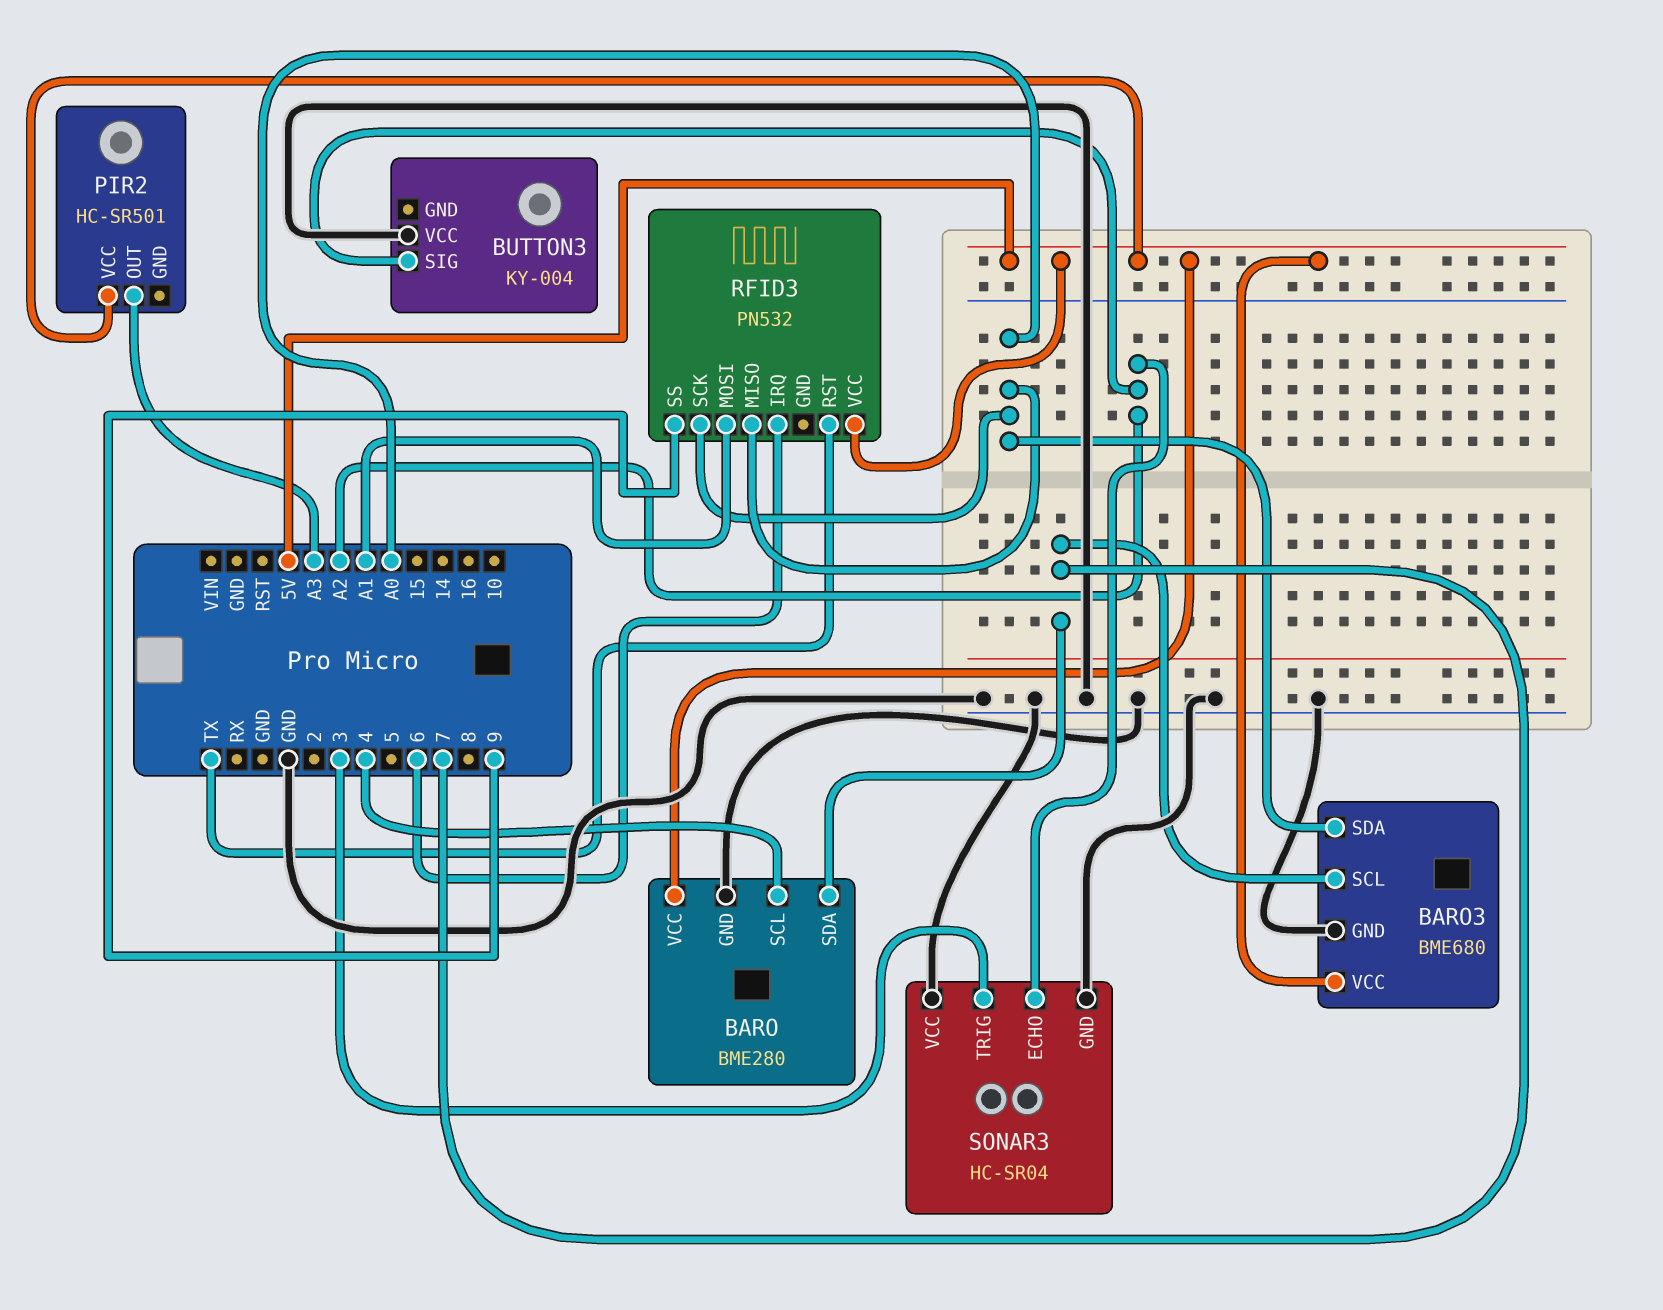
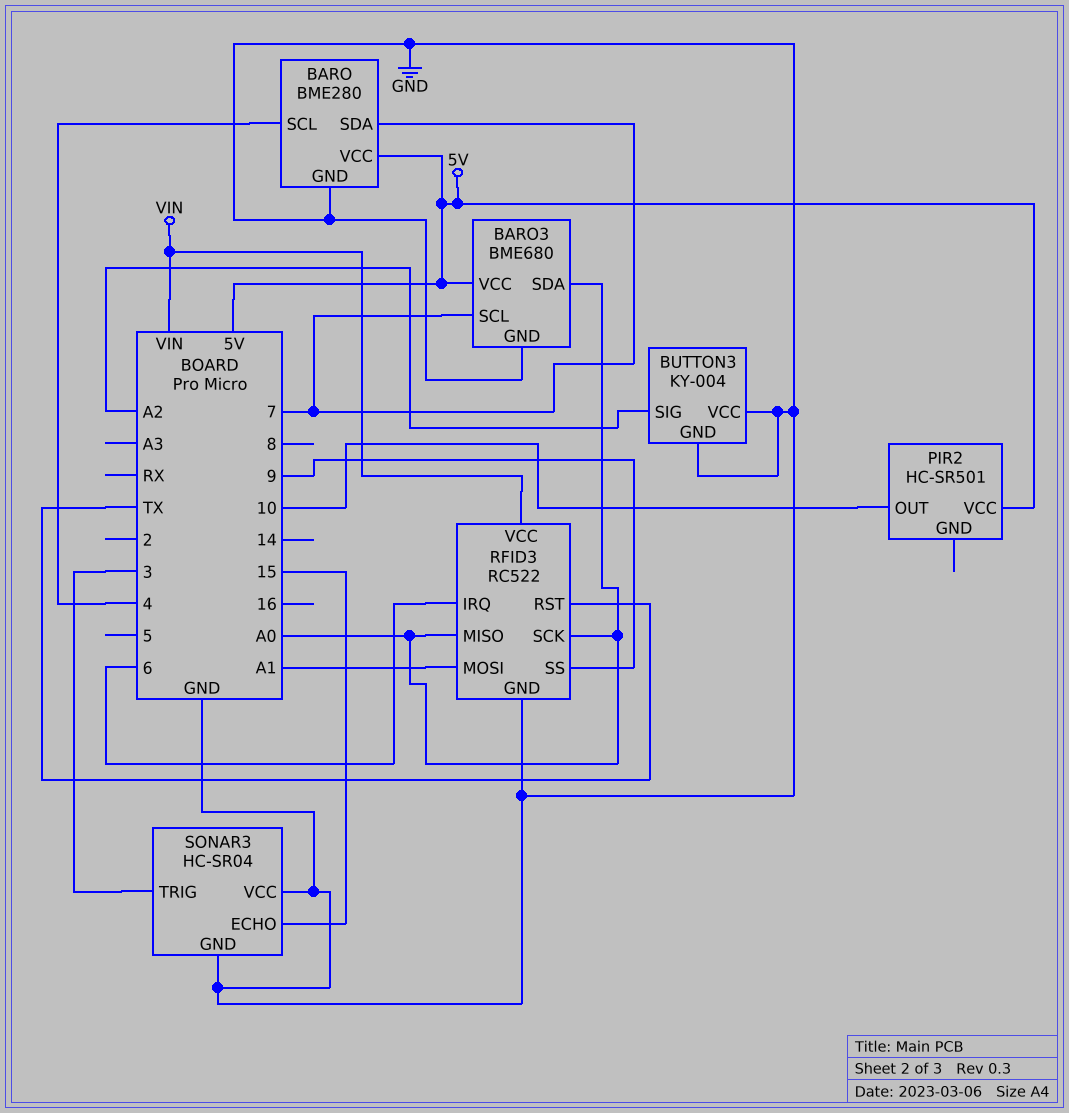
BUTTON3 pin GND: none -> GND
PIR2 pin OUT: A3 -> 10
RFID3: PN532 -> RC522
RFID3 pin GND: none -> GND
RFID3 pin VCC: 5V -> VIN
SONAR3 pin ECHO: A2 -> 15

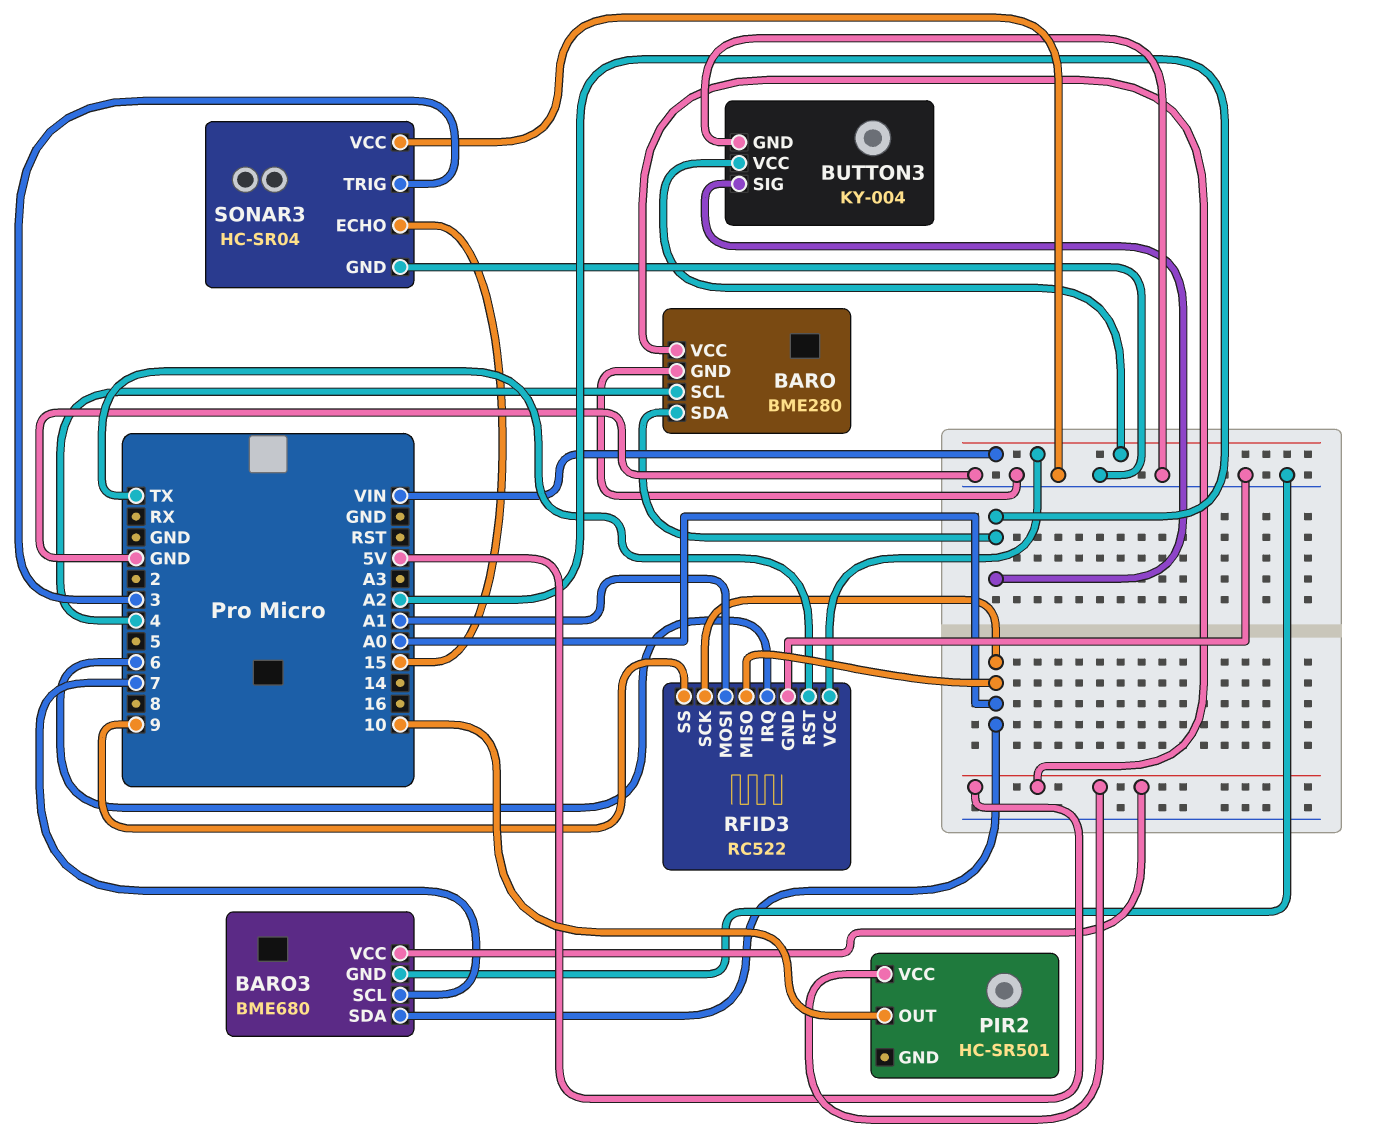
BARO pin SDA: 7 -> A2
BUTTON3 pin VCC: GND -> VIN

